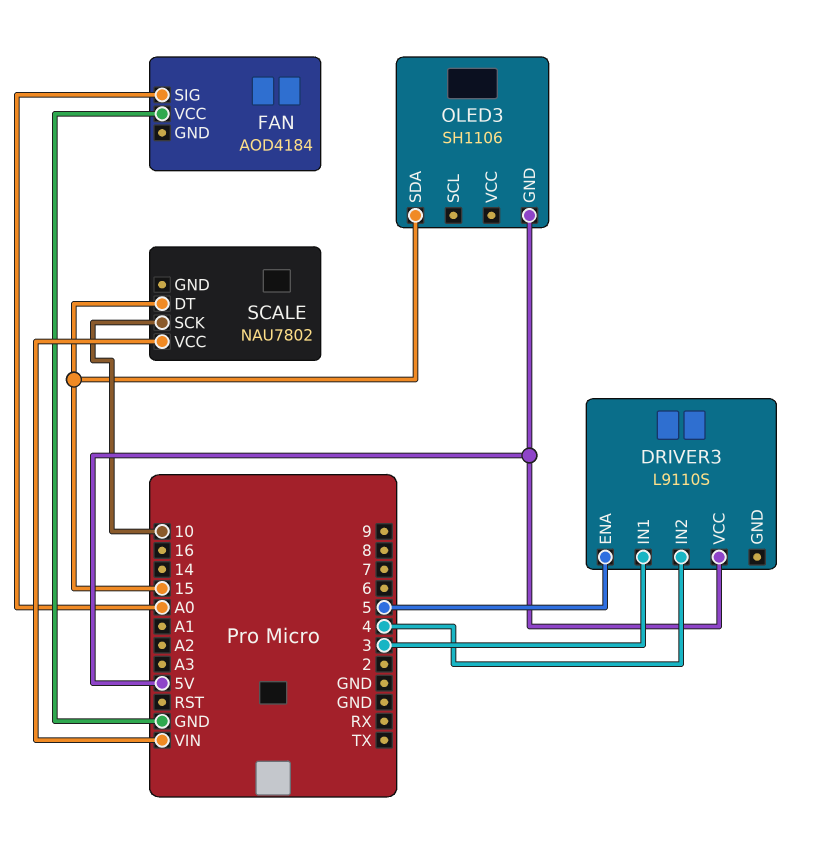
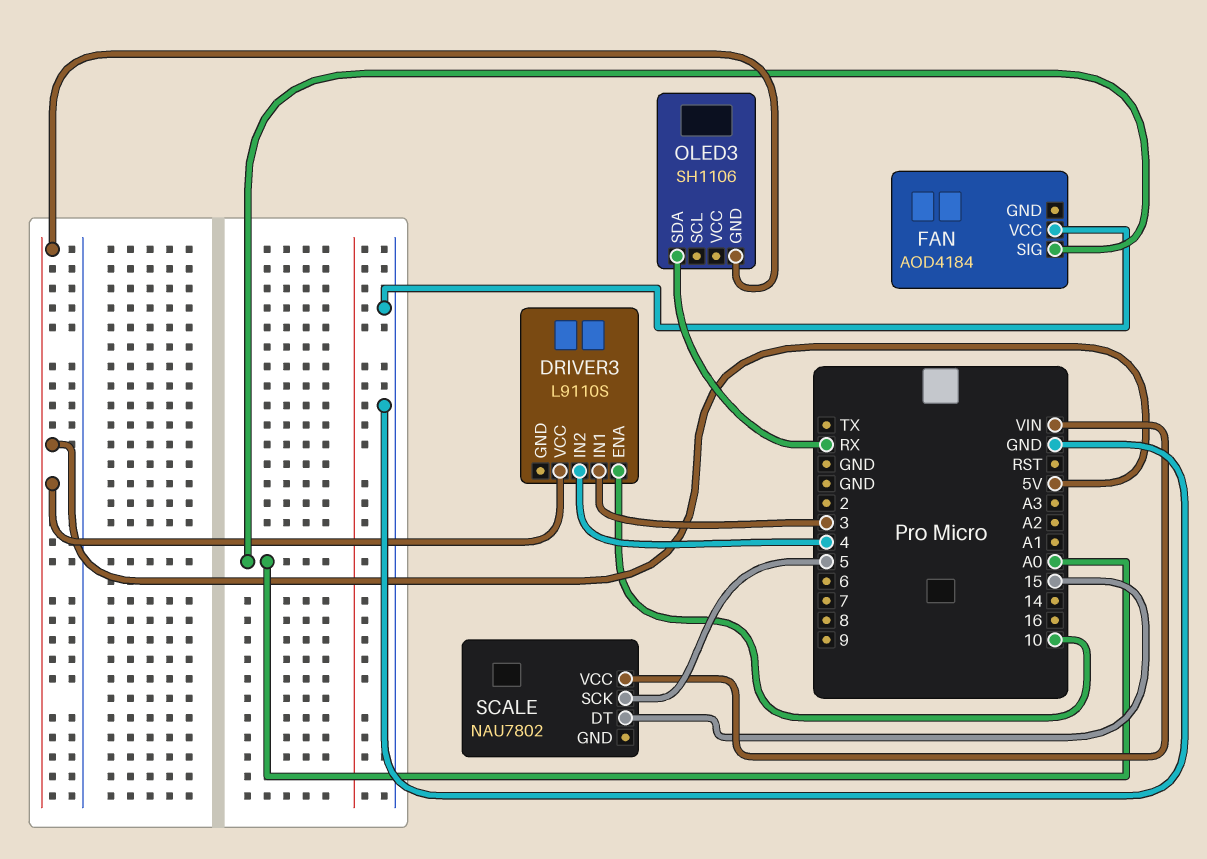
DRIVER3 pin ENA: 5 -> 10
OLED3 pin SDA: 15 -> RX
SCALE pin SCK: 10 -> 5

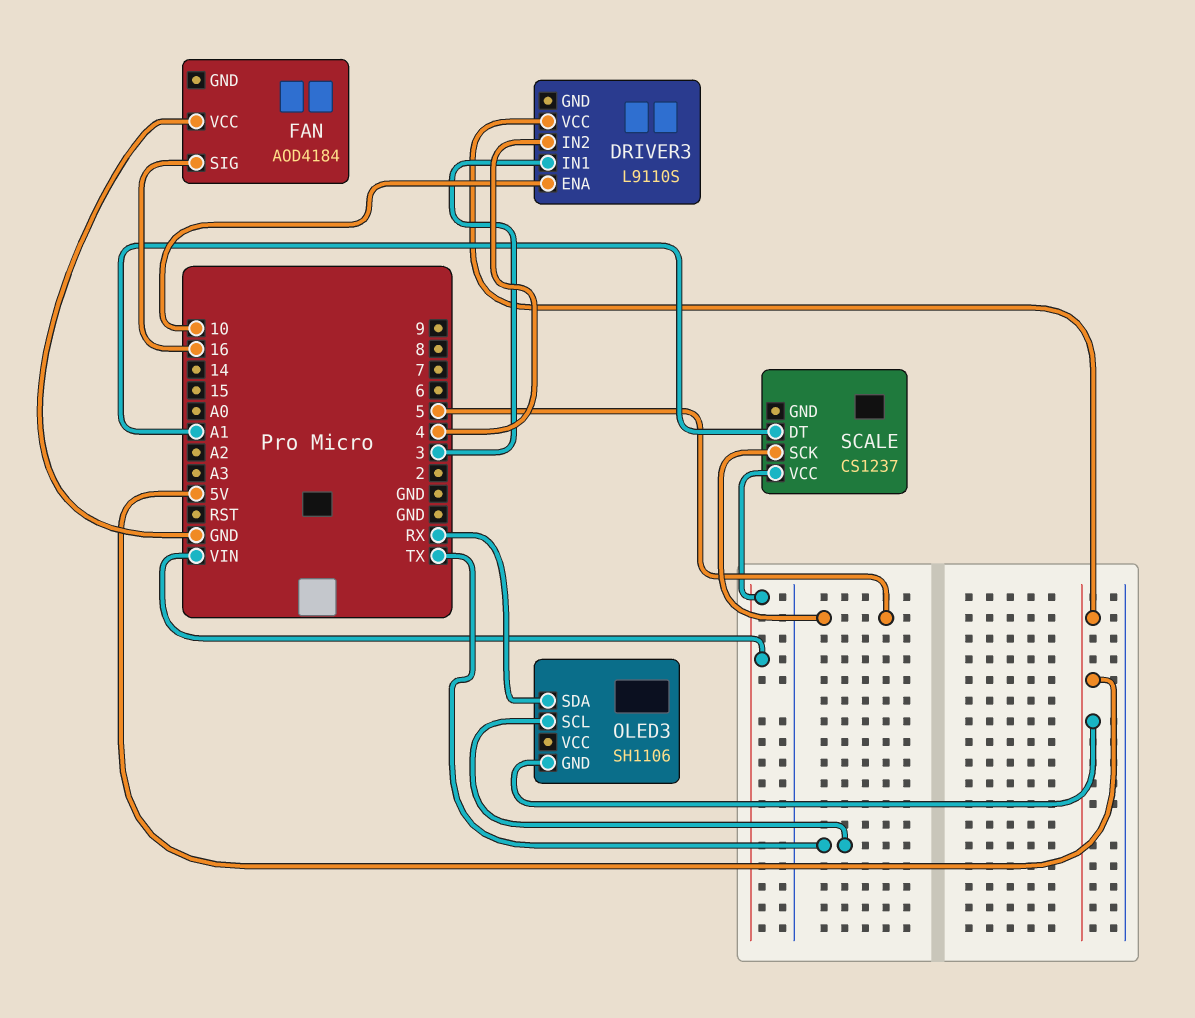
FAN pin SIG: A0 -> 16
OLED3 pin SCL: none -> TX
SCALE: NAU7802 -> CS1237
SCALE pin DT: 15 -> A1

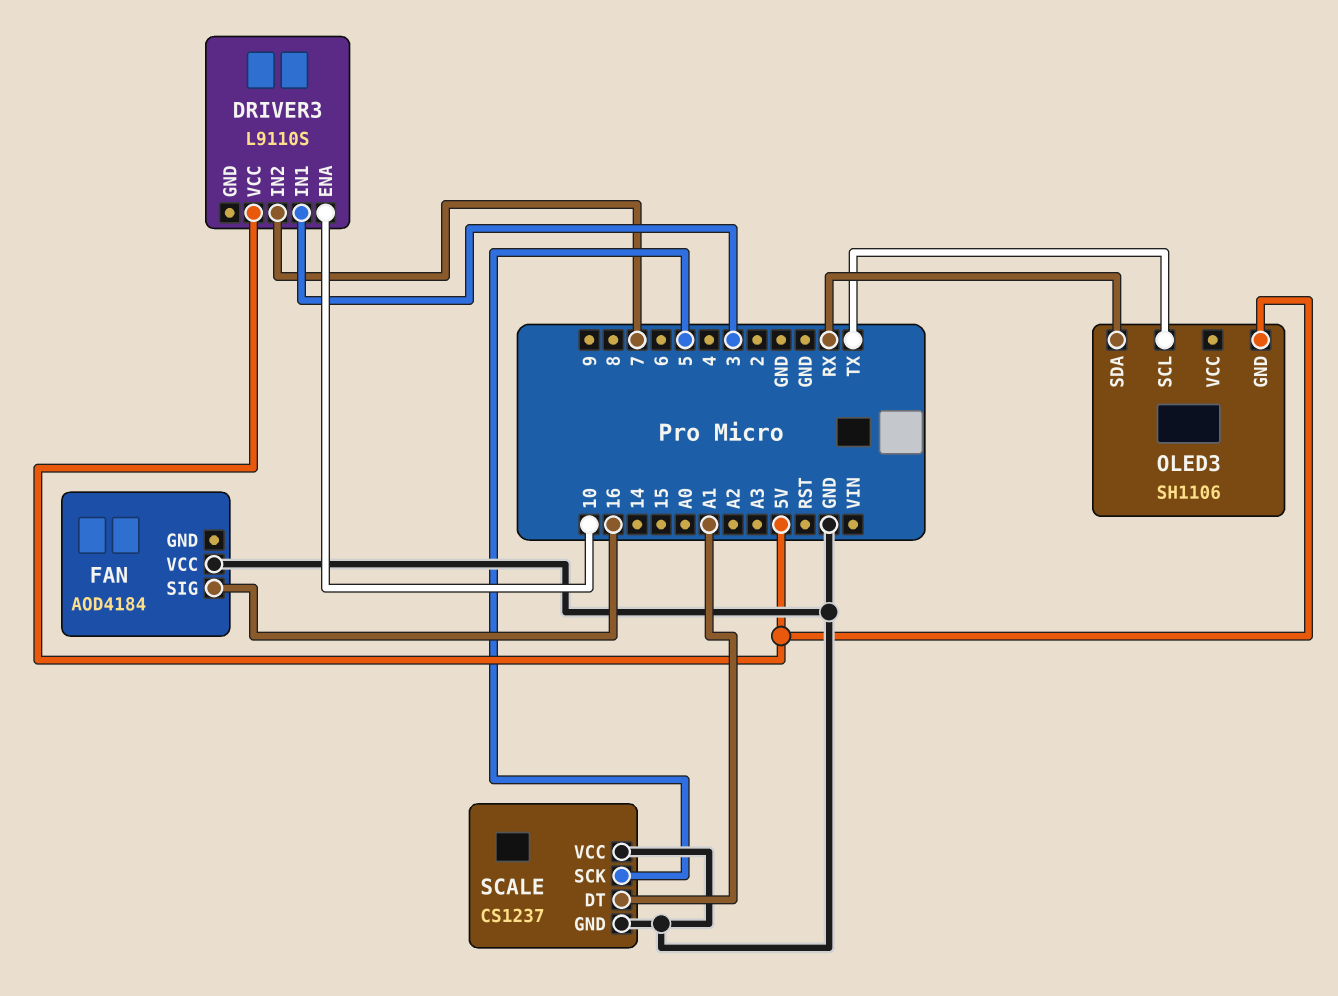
DRIVER3 pin IN2: 4 -> 7
SCALE pin GND: none -> GND
SCALE pin VCC: VIN -> GND

